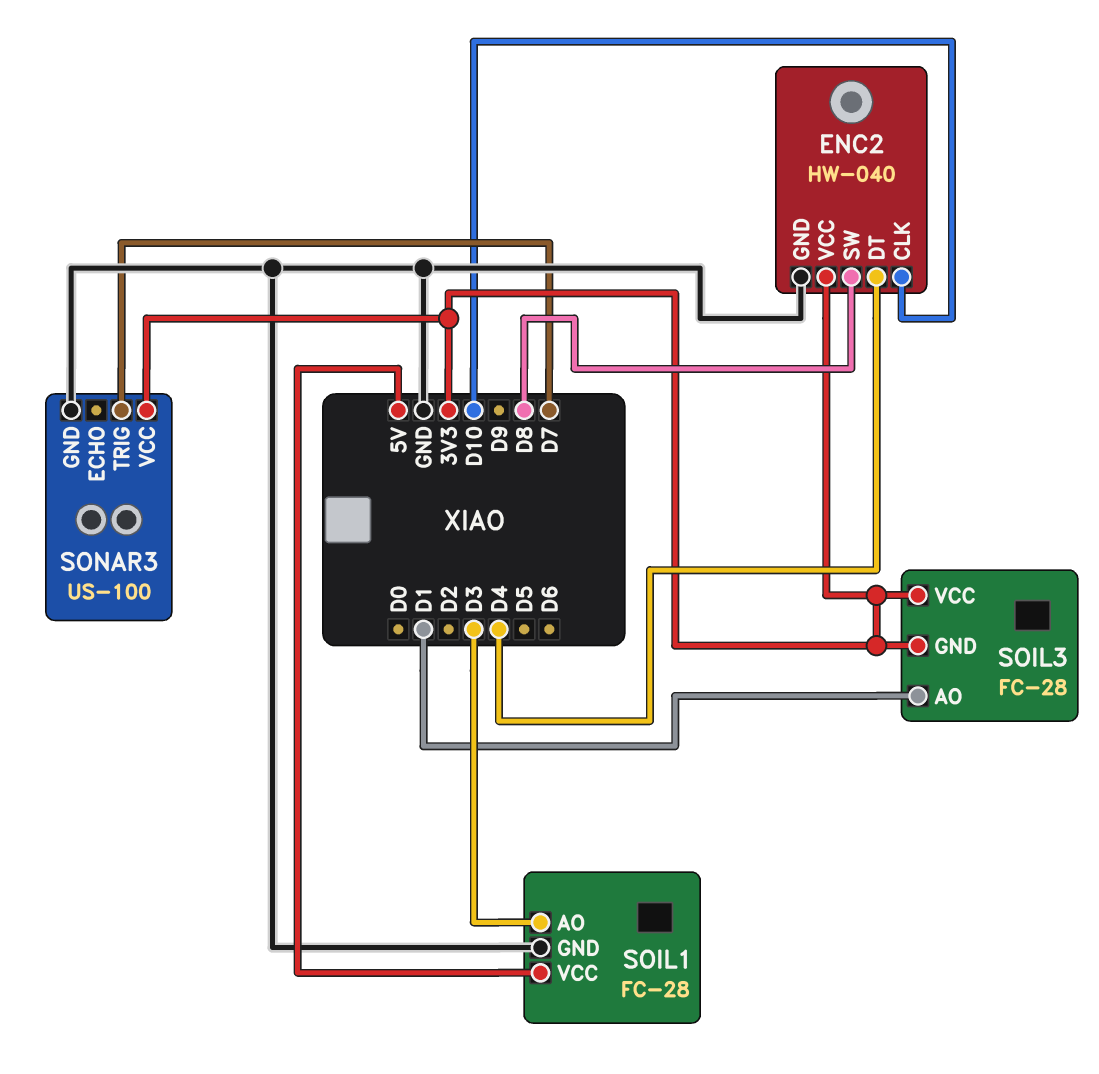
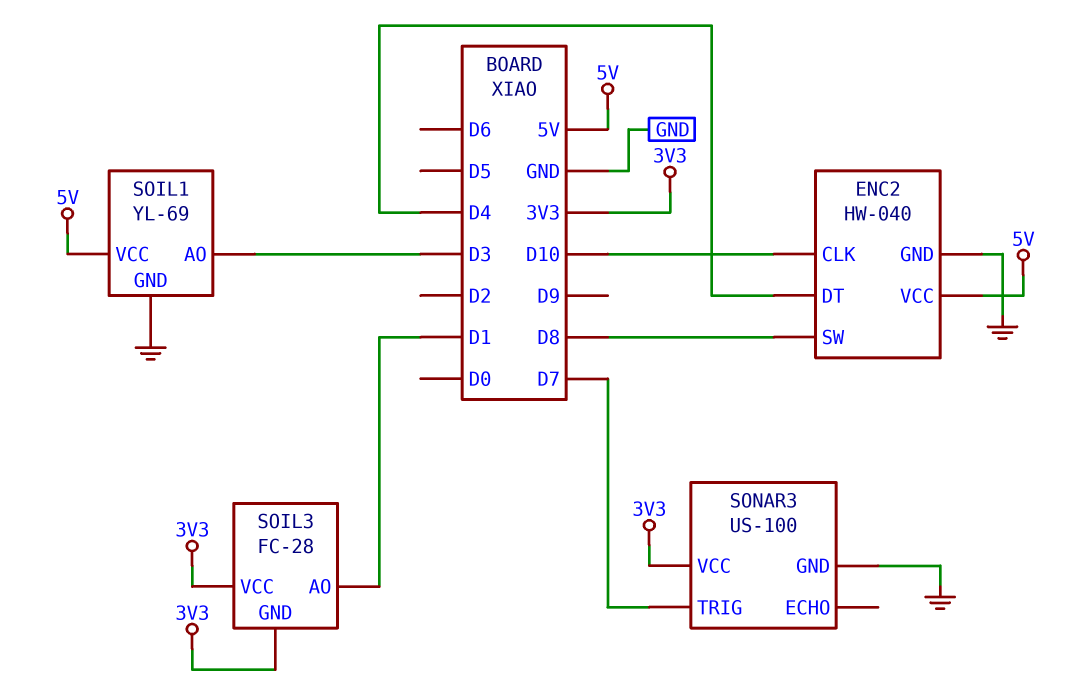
ENC2 pin VCC: 3V3 -> 5V
SOIL1: FC-28 -> YL-69

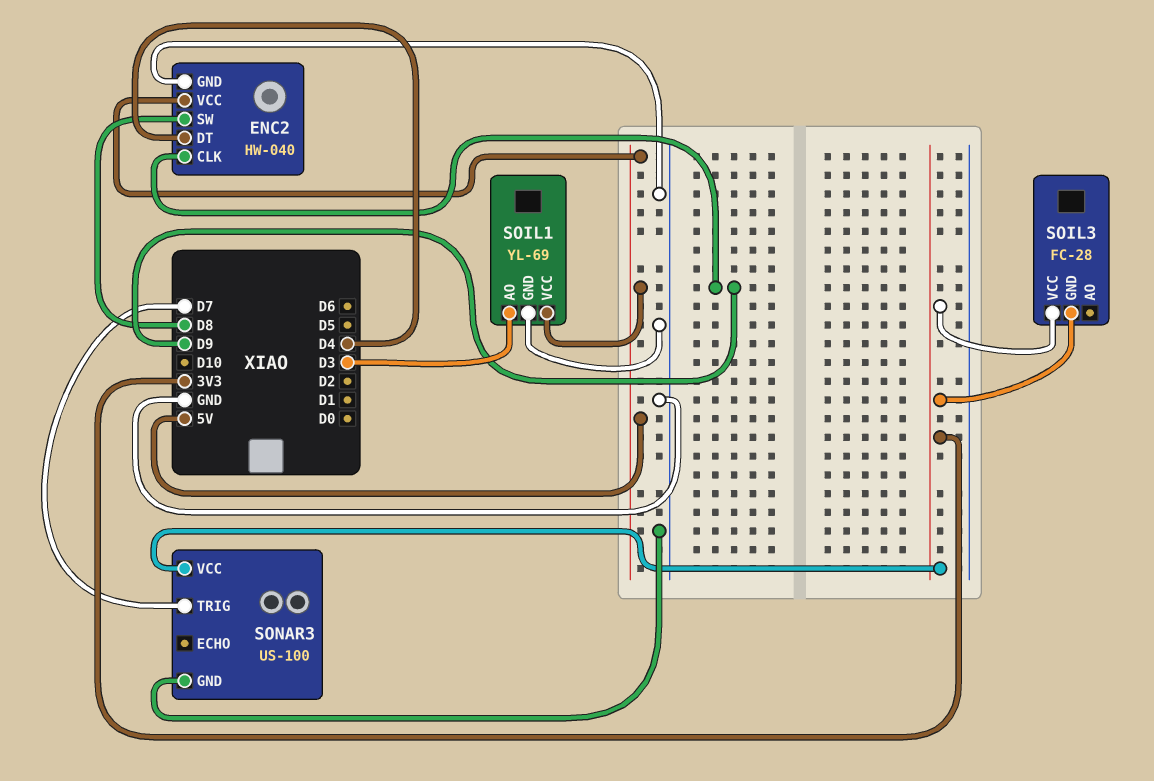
ENC2 pin CLK: D10 -> D9
SOIL3 pin AO: D1 -> none

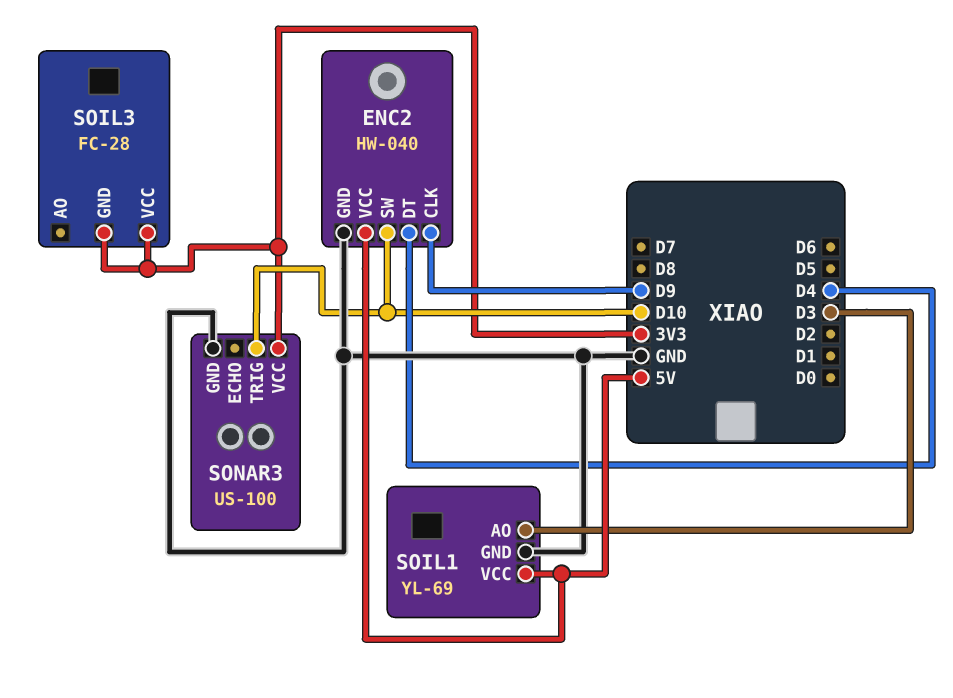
ENC2 pin SW: D8 -> D10
SONAR3 pin TRIG: D7 -> D10

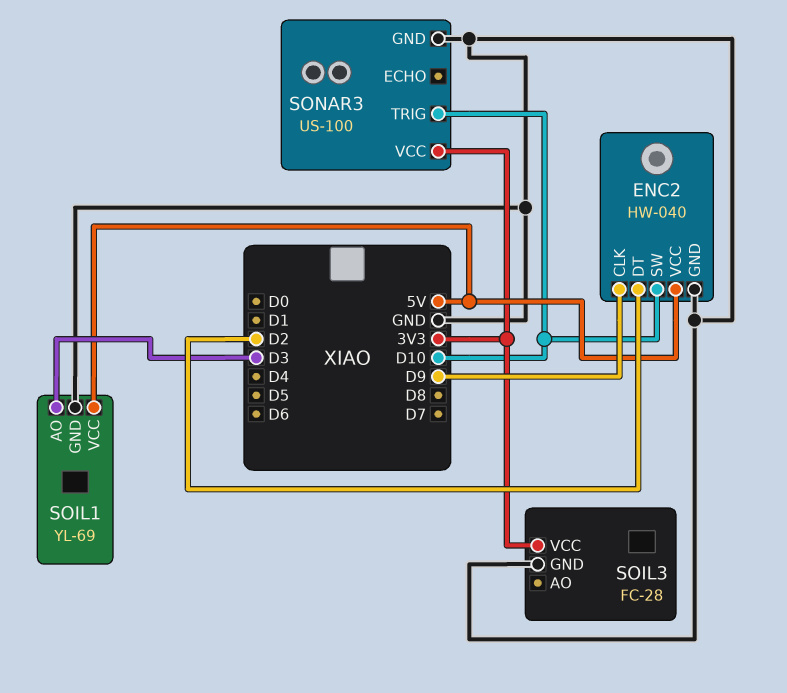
ENC2 pin DT: D4 -> D2
SOIL3 pin GND: 3V3 -> GND

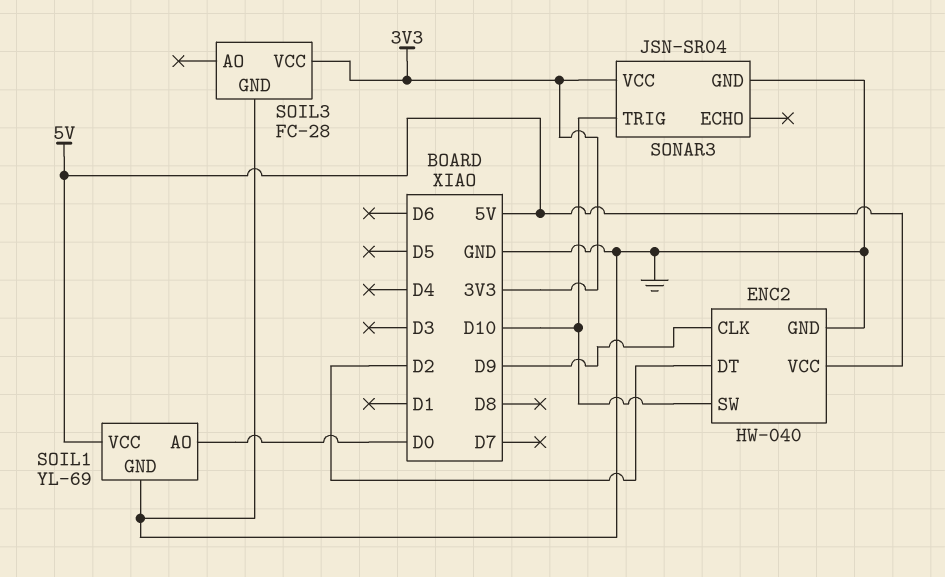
SOIL1 pin AO: D3 -> D0
SONAR3: US-100 -> JSN-SR04

